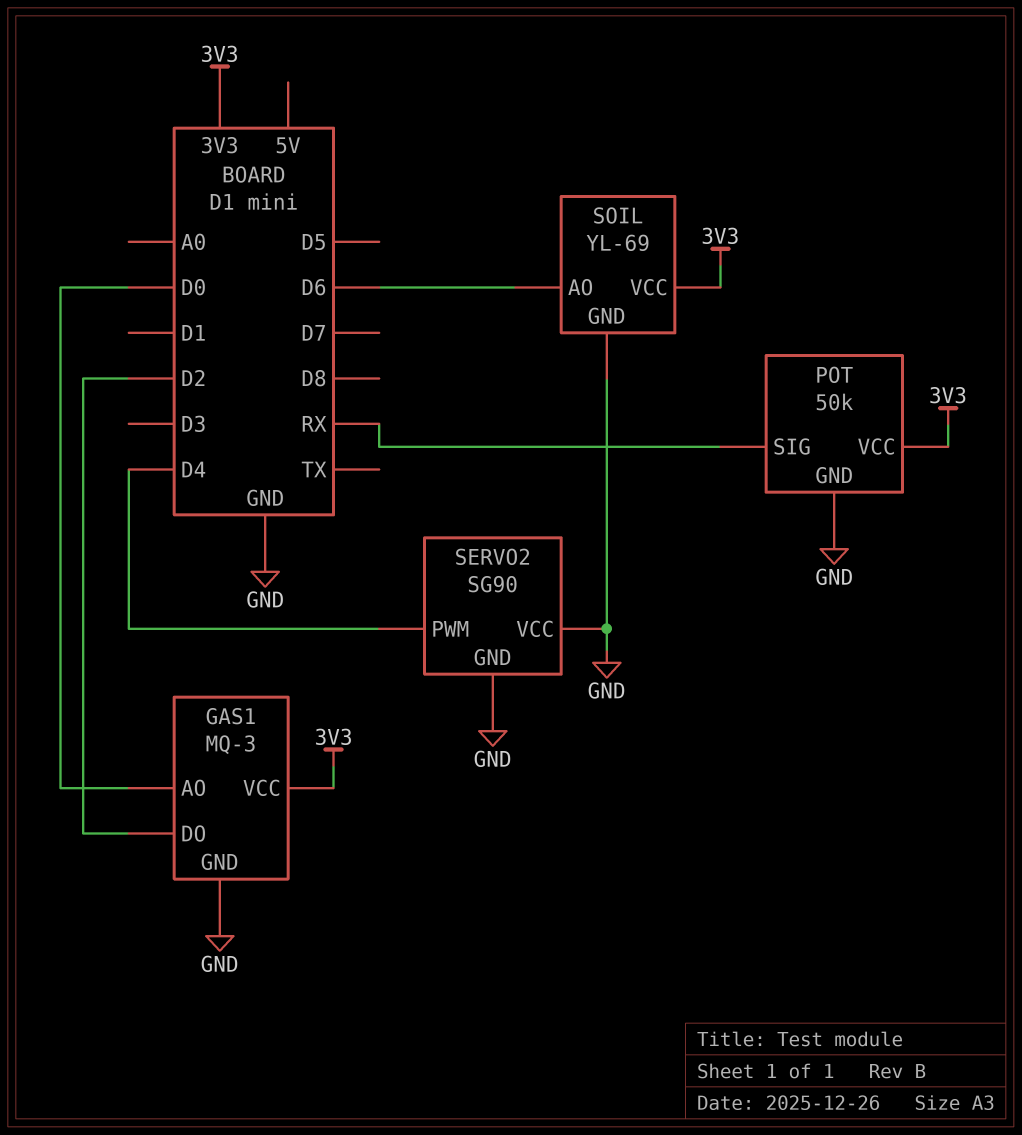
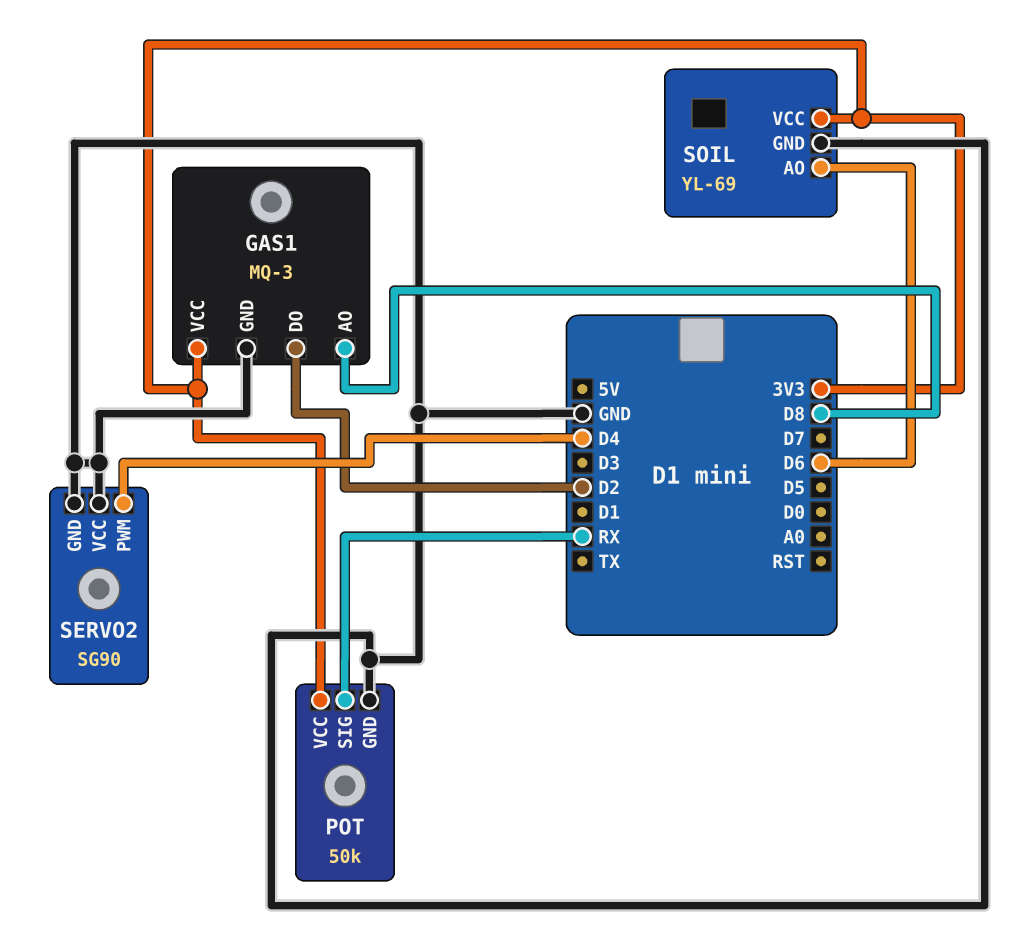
GAS1 pin AO: D0 -> D8

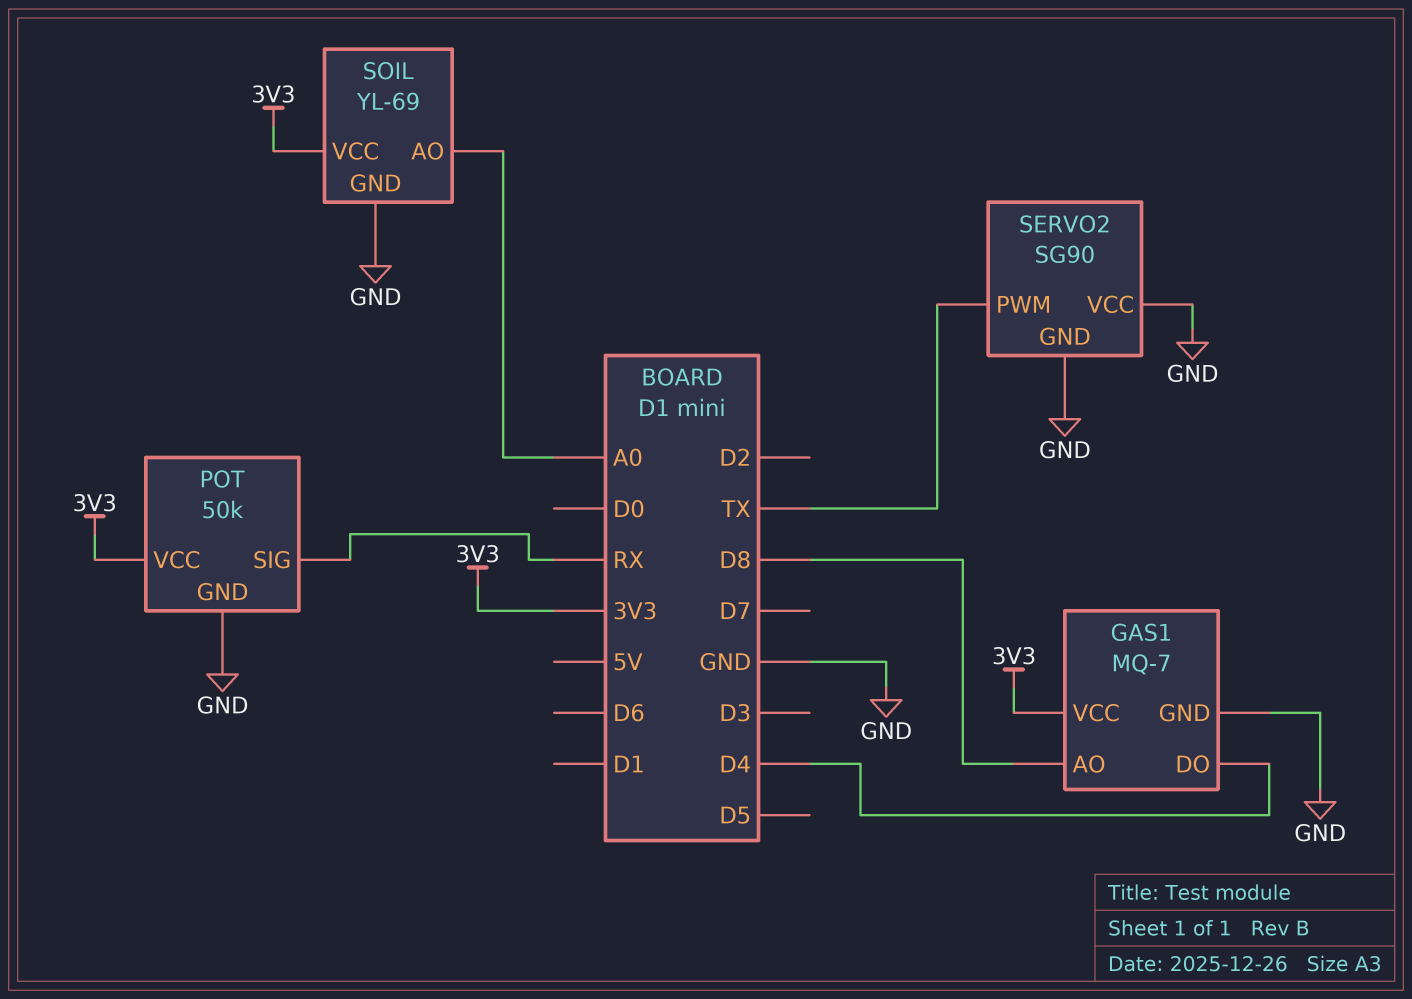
GAS1: MQ-3 -> MQ-7
GAS1 pin DO: D2 -> D4
SERVO2 pin PWM: D4 -> TX
SOIL pin AO: D6 -> A0

